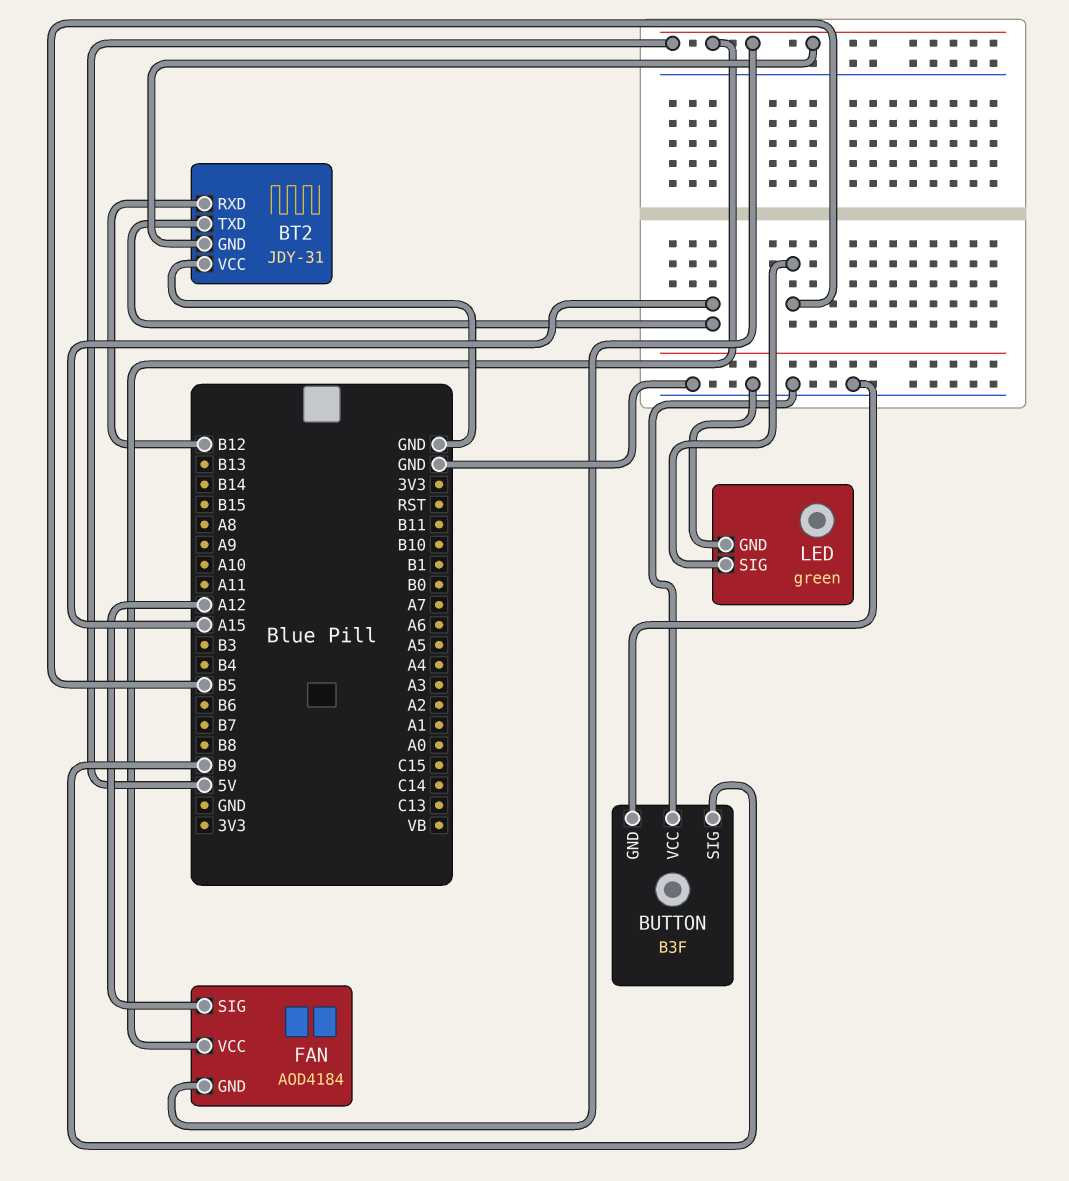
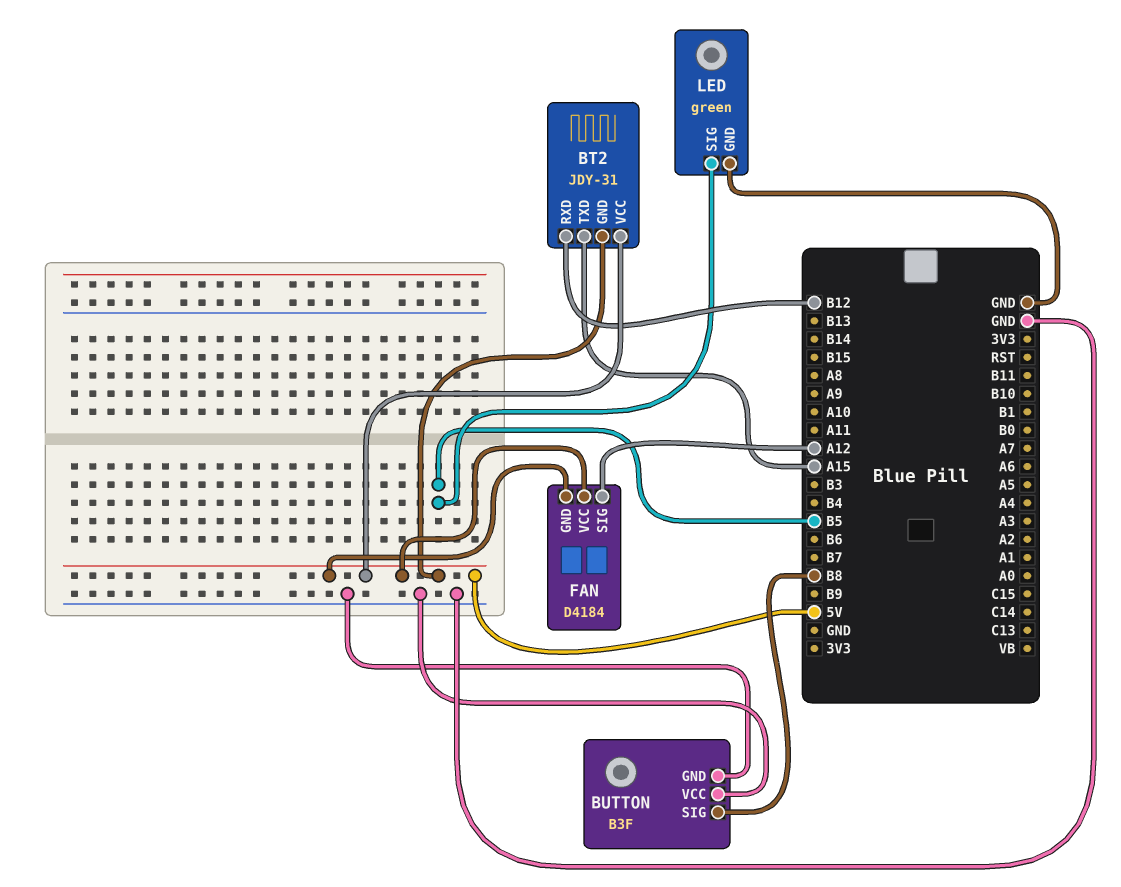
BT2 pin VCC: GND -> 5V
BUTTON pin SIG: B9 -> B8
FAN: AOD4184 -> D4184

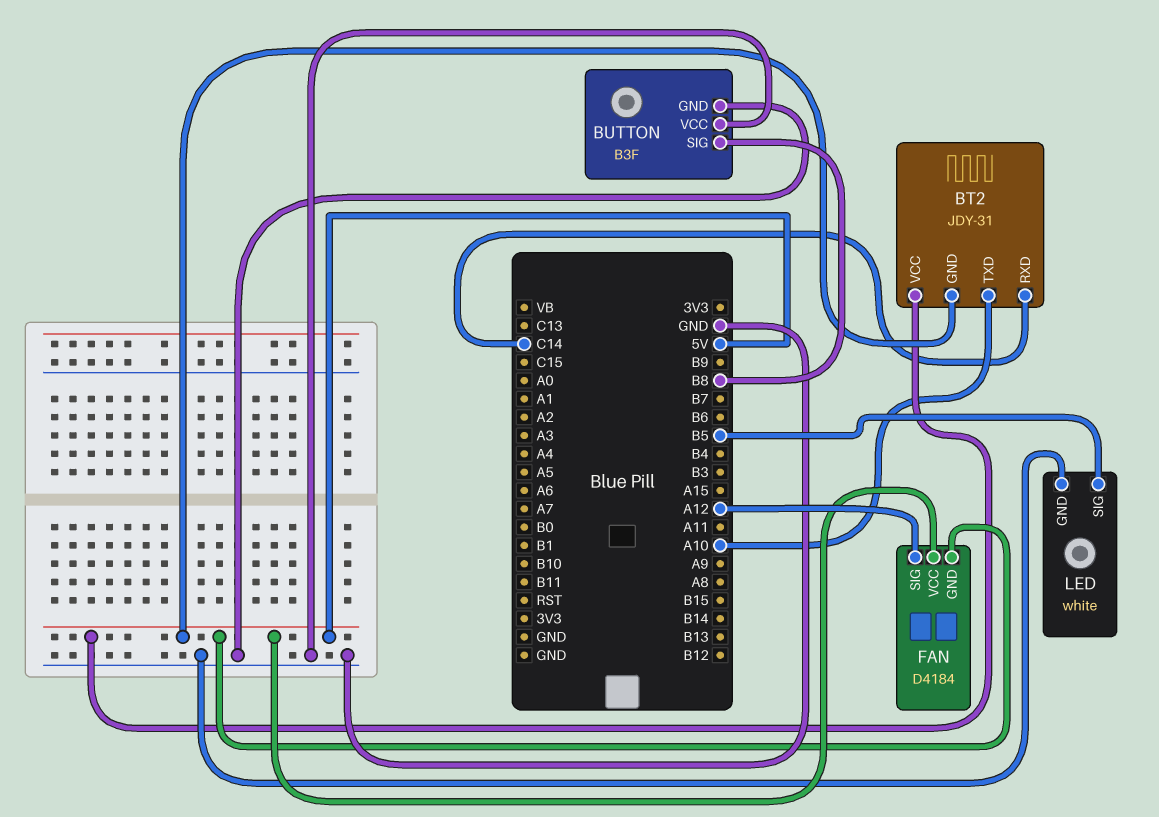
BT2 pin RXD: B12 -> C14
BT2 pin TXD: A15 -> A10
LED: green -> white

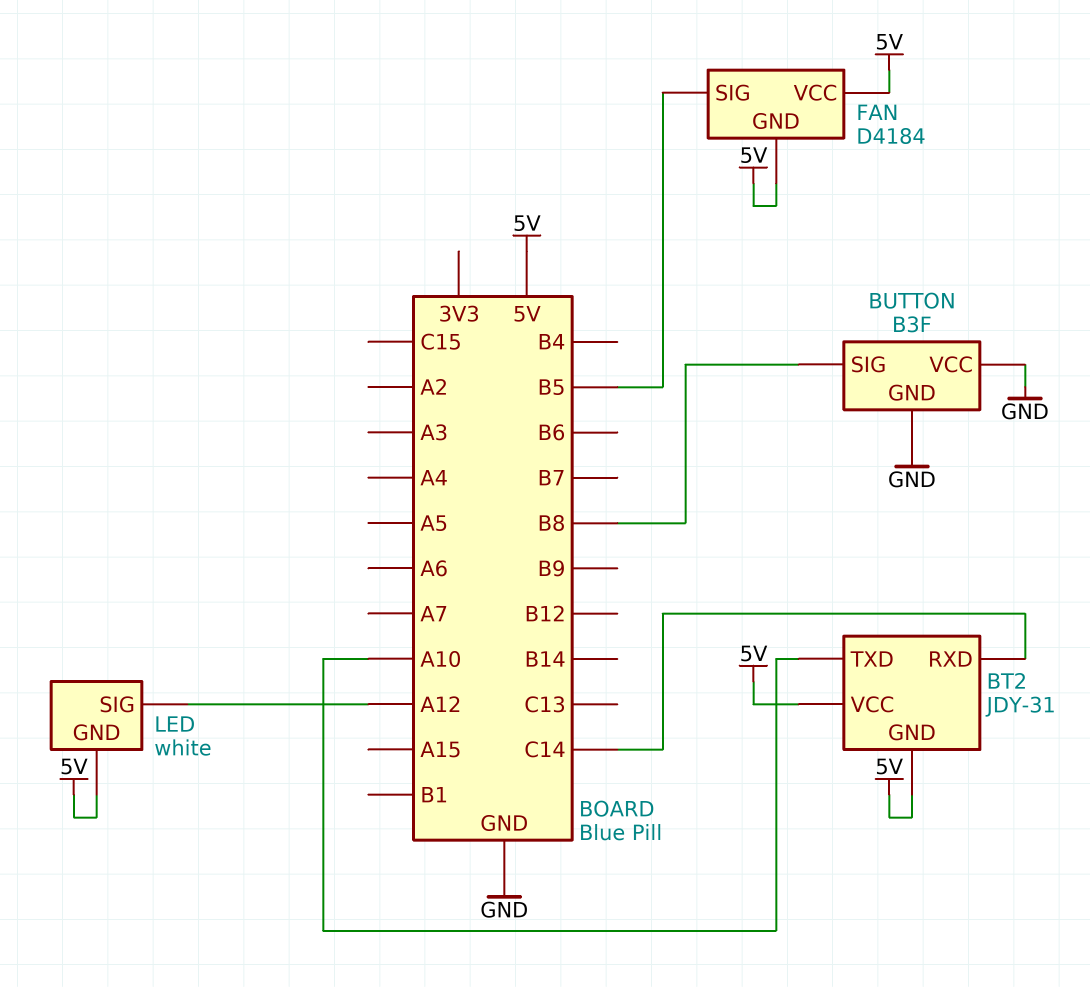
FAN pin SIG: A12 -> B5
LED pin GND: GND -> 5V
LED pin SIG: B5 -> A12

